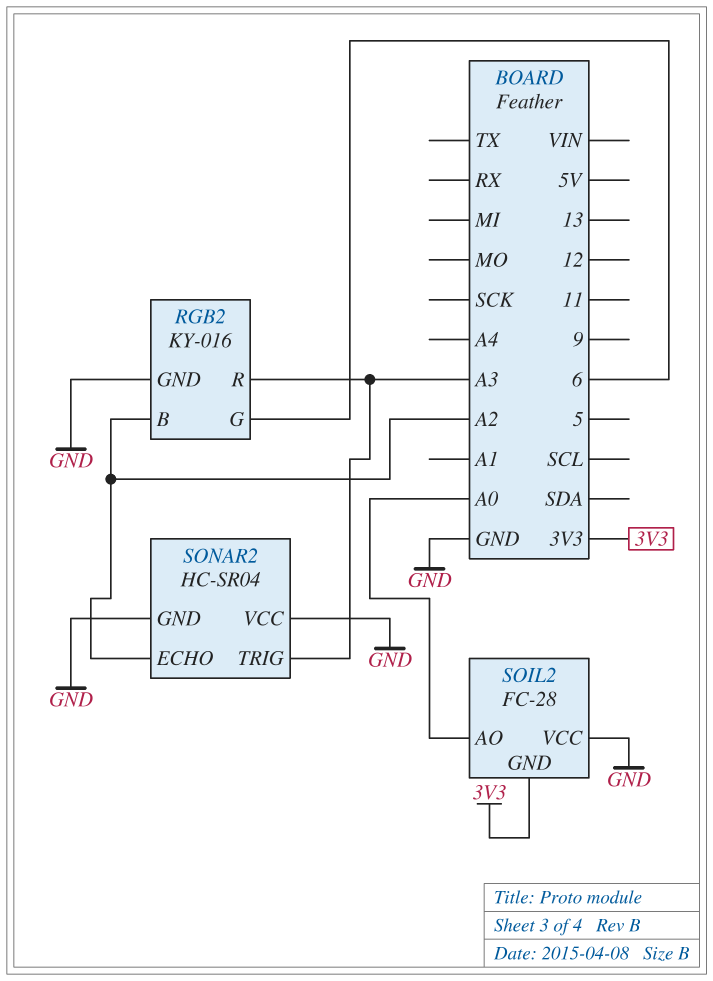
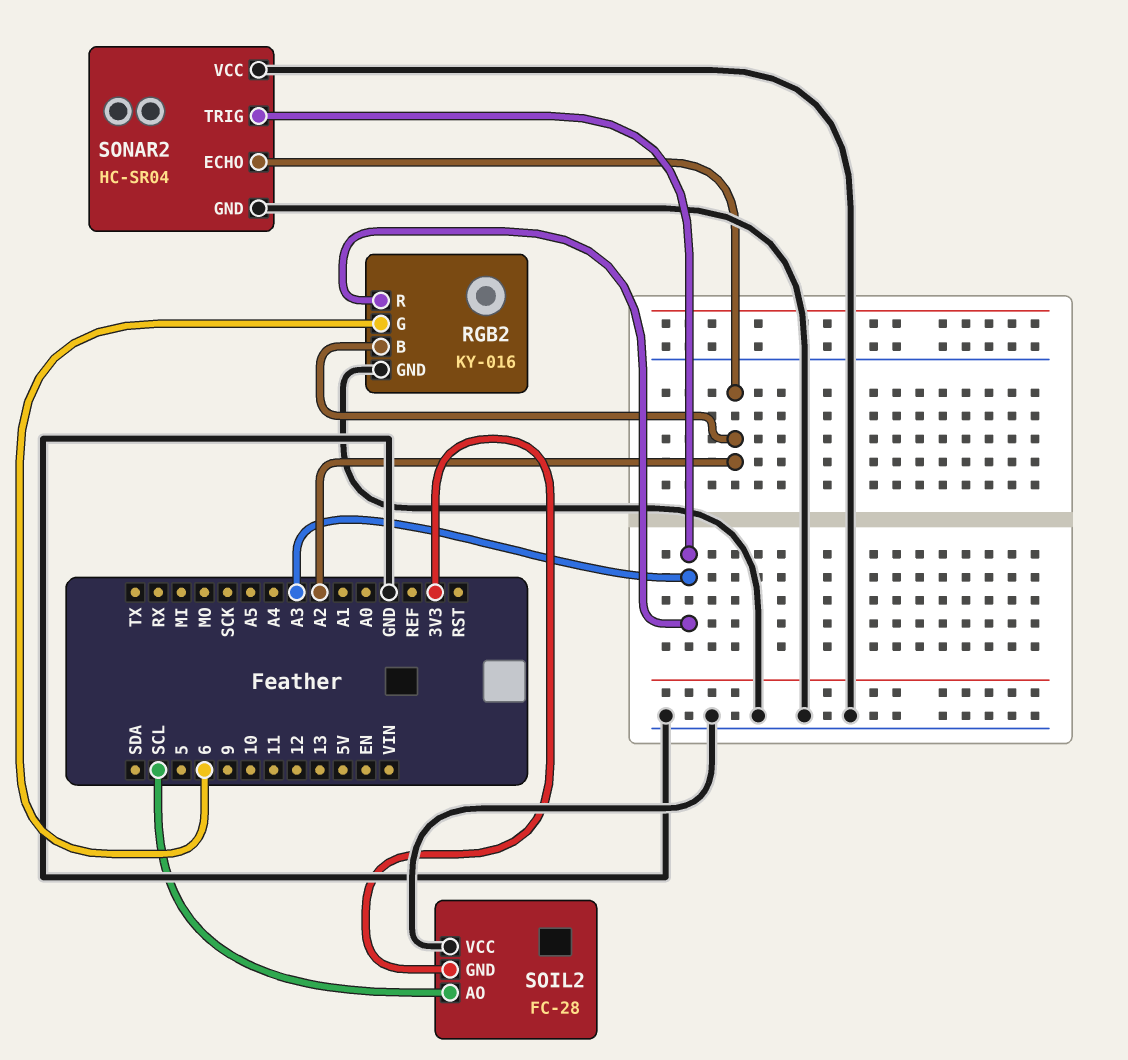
SOIL2 pin AO: A0 -> SCL

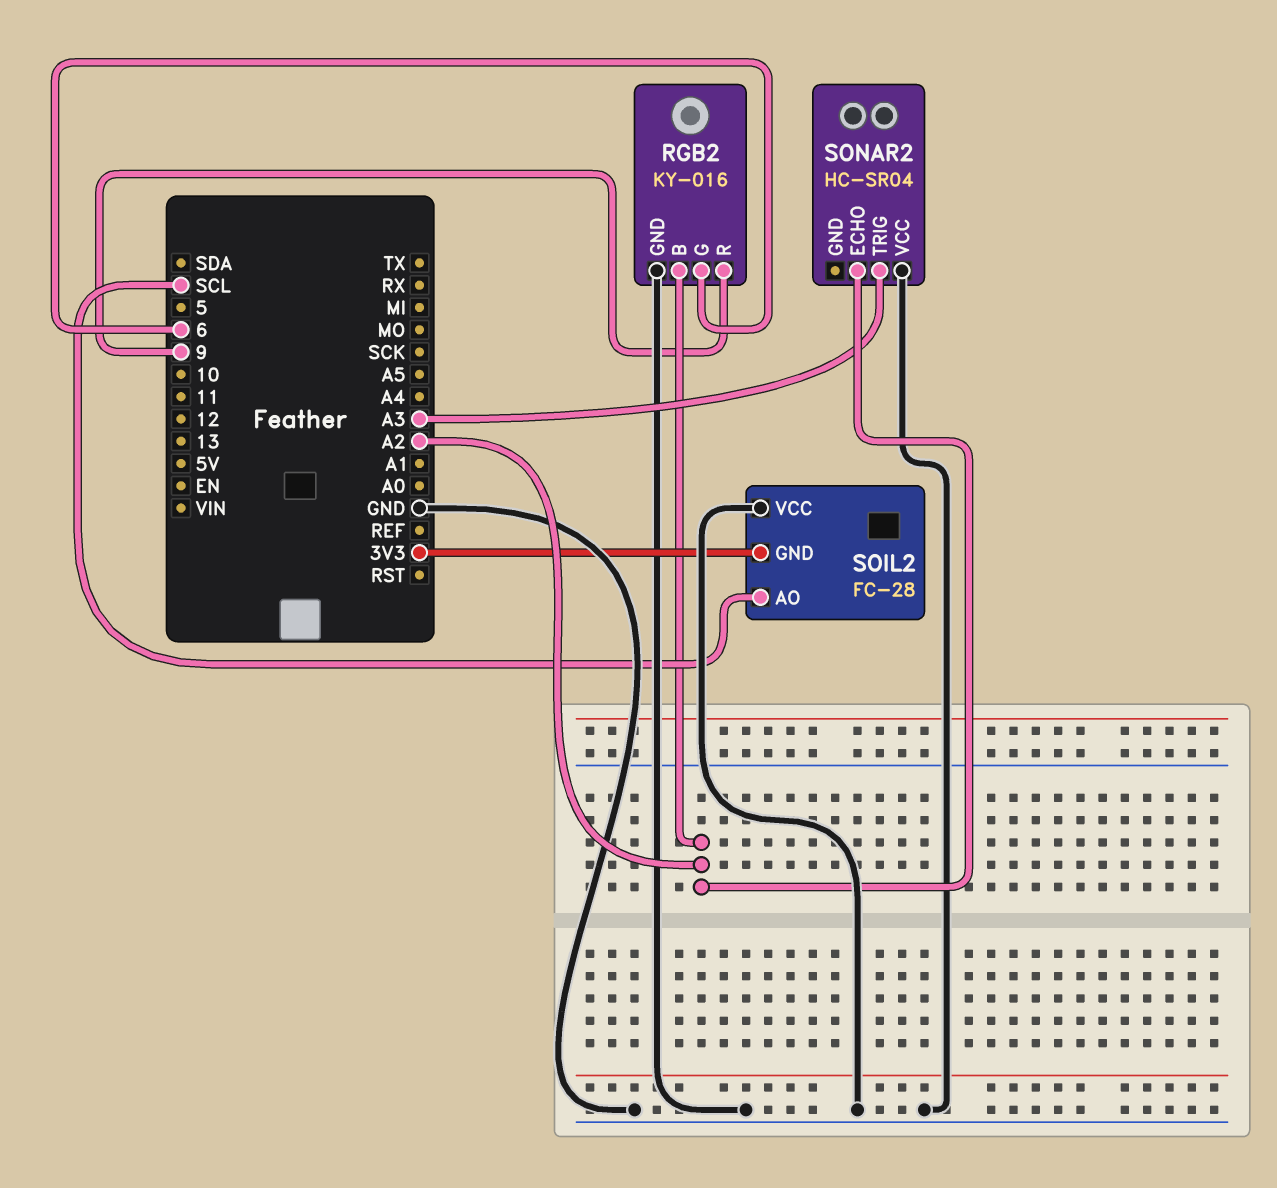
RGB2 pin R: A3 -> 9
SONAR2 pin GND: GND -> none

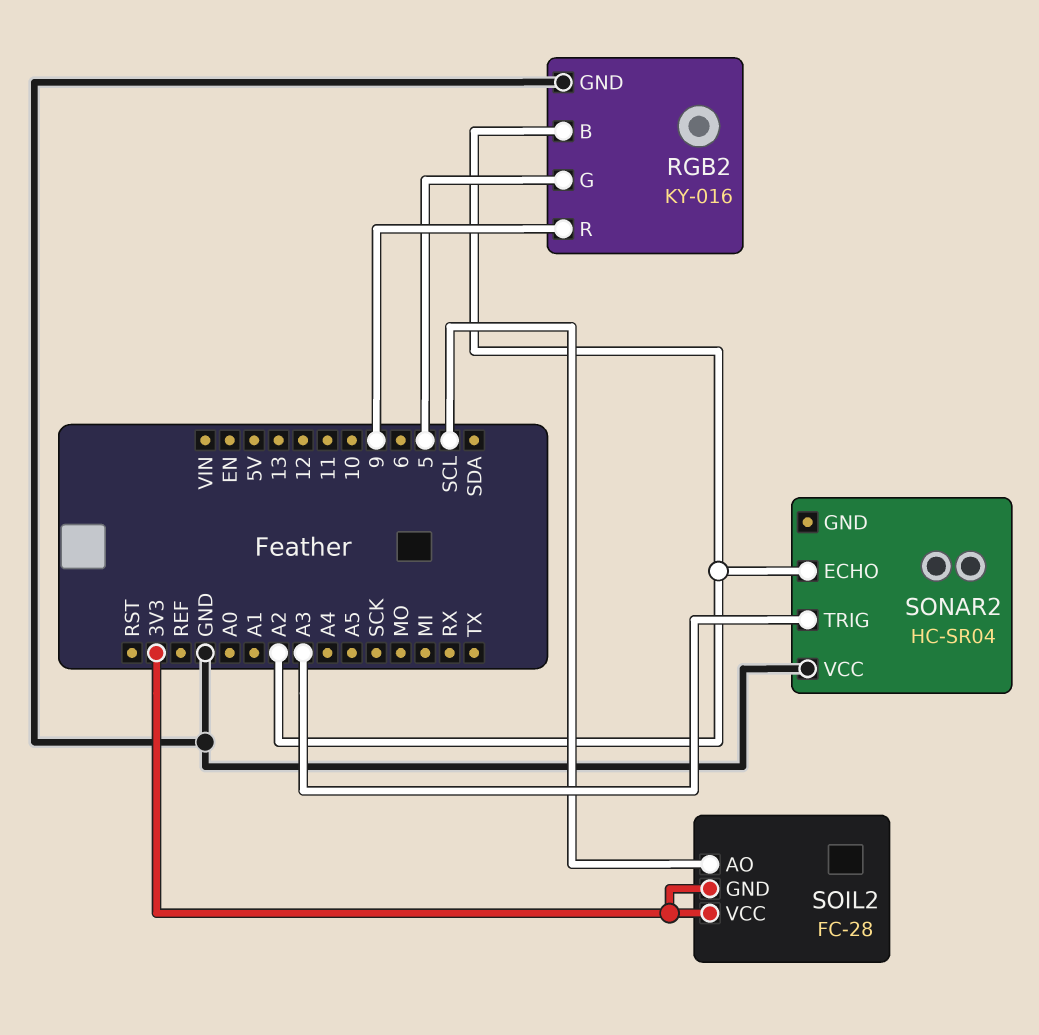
RGB2 pin G: 6 -> 5
SOIL2 pin VCC: GND -> 3V3

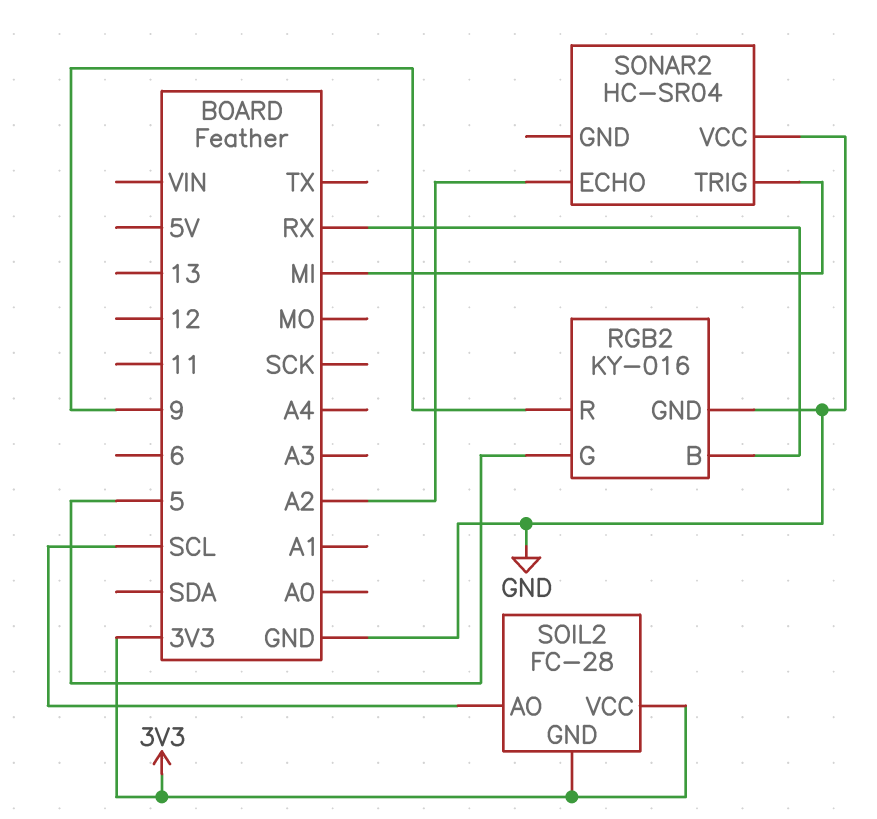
RGB2 pin B: A2 -> RX
SONAR2 pin TRIG: A3 -> MI

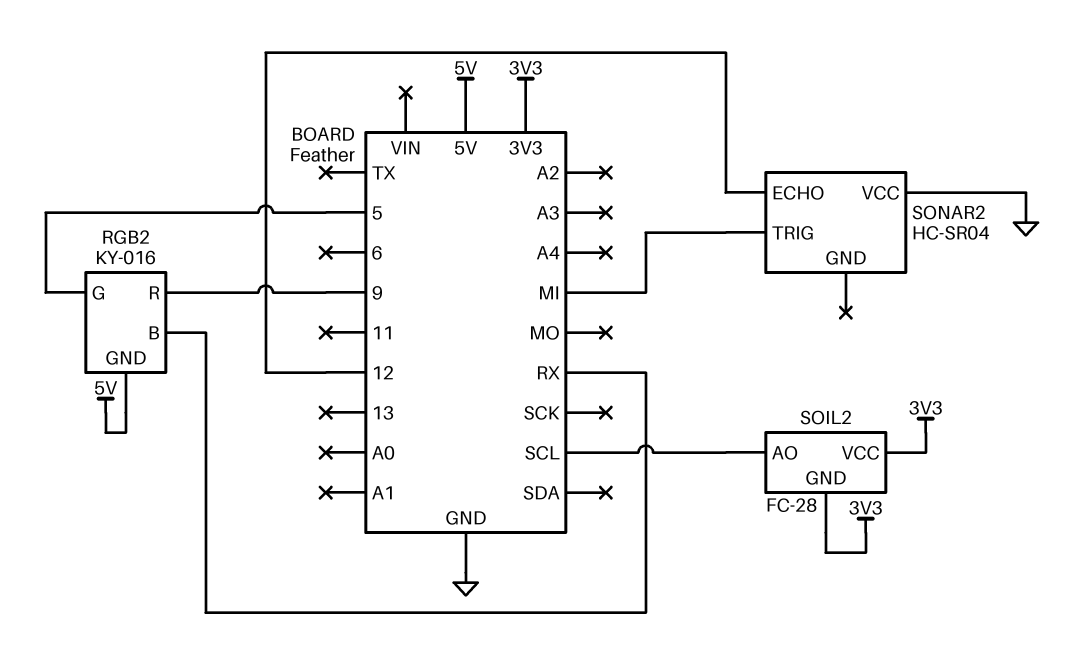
RGB2 pin GND: GND -> 5V
SONAR2 pin ECHO: A2 -> 12

